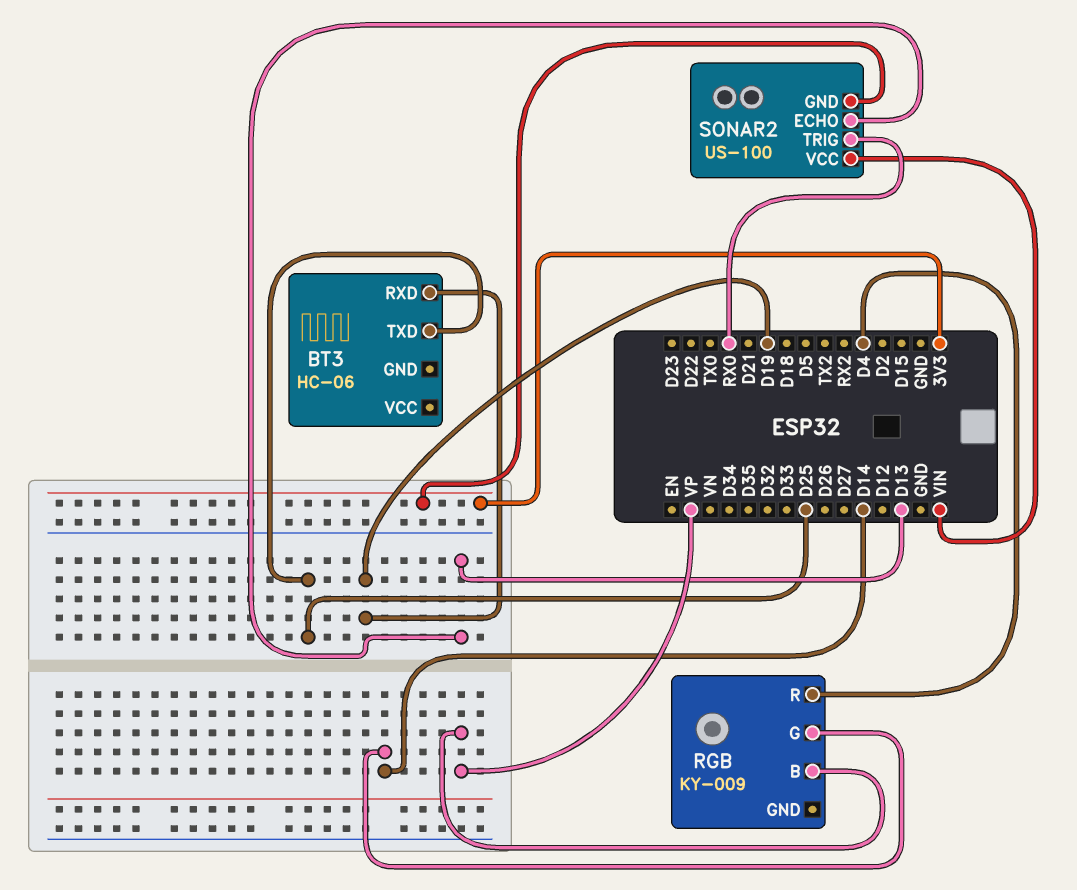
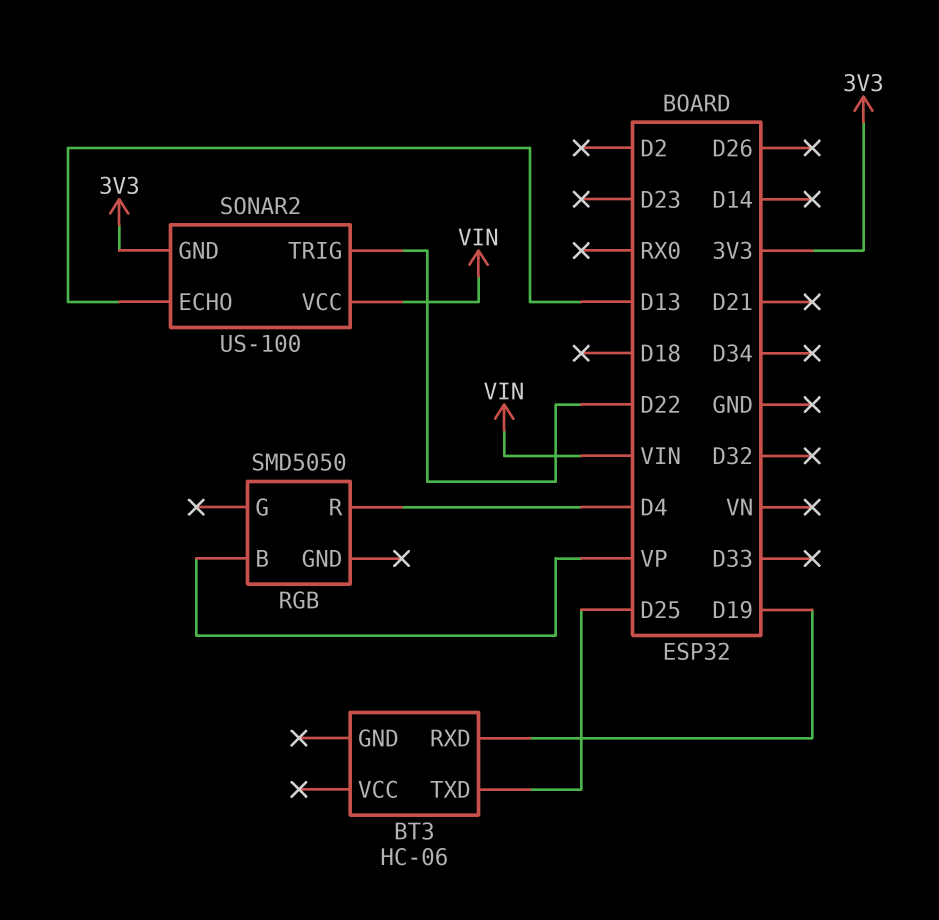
RGB: KY-009 -> SMD5050
RGB pin G: D14 -> none
SONAR2 pin TRIG: RX0 -> D22

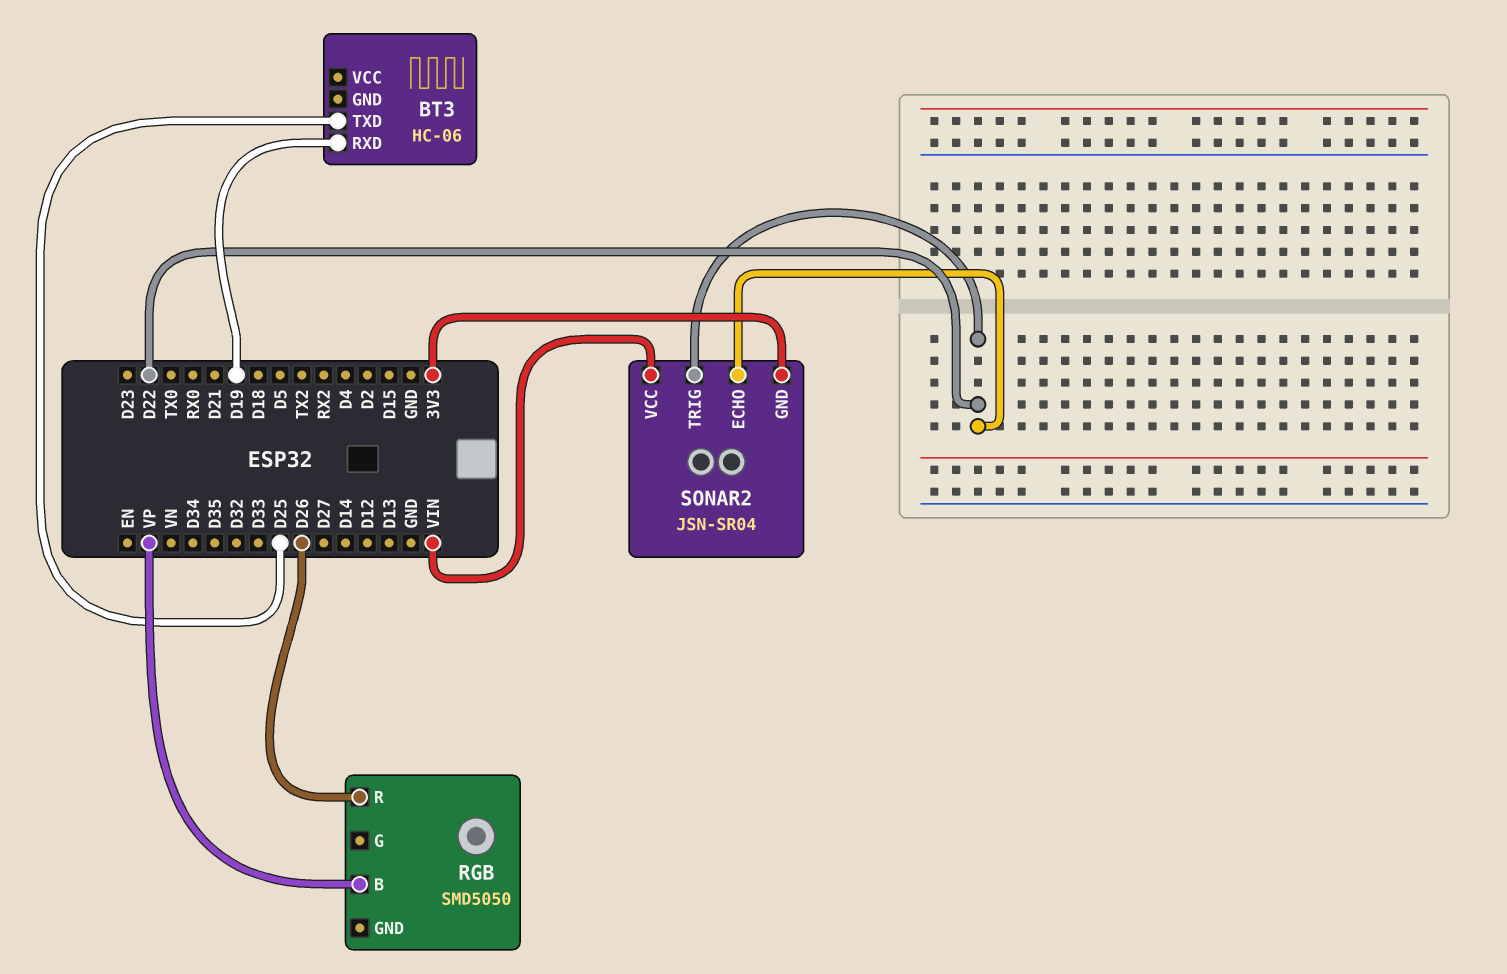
RGB pin R: D4 -> D26
SONAR2: US-100 -> JSN-SR04
SONAR2 pin ECHO: D13 -> D22

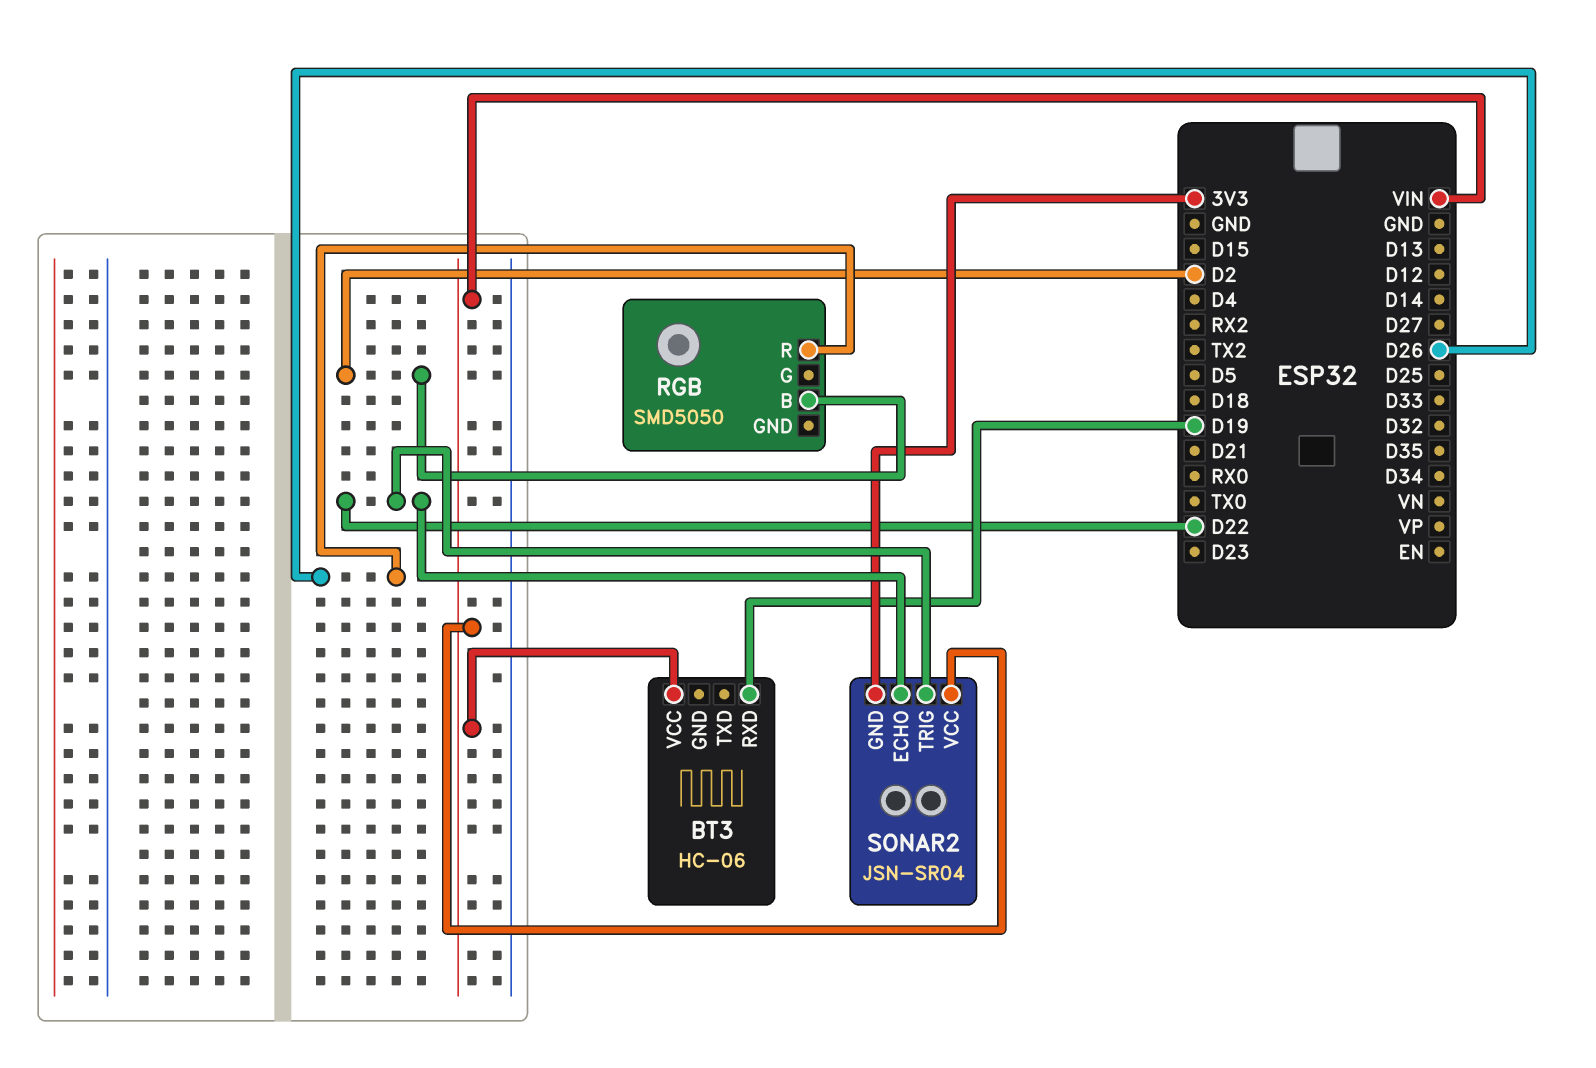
BT3 pin TXD: D25 -> none
BT3 pin VCC: none -> VIN
RGB pin B: VP -> D2

